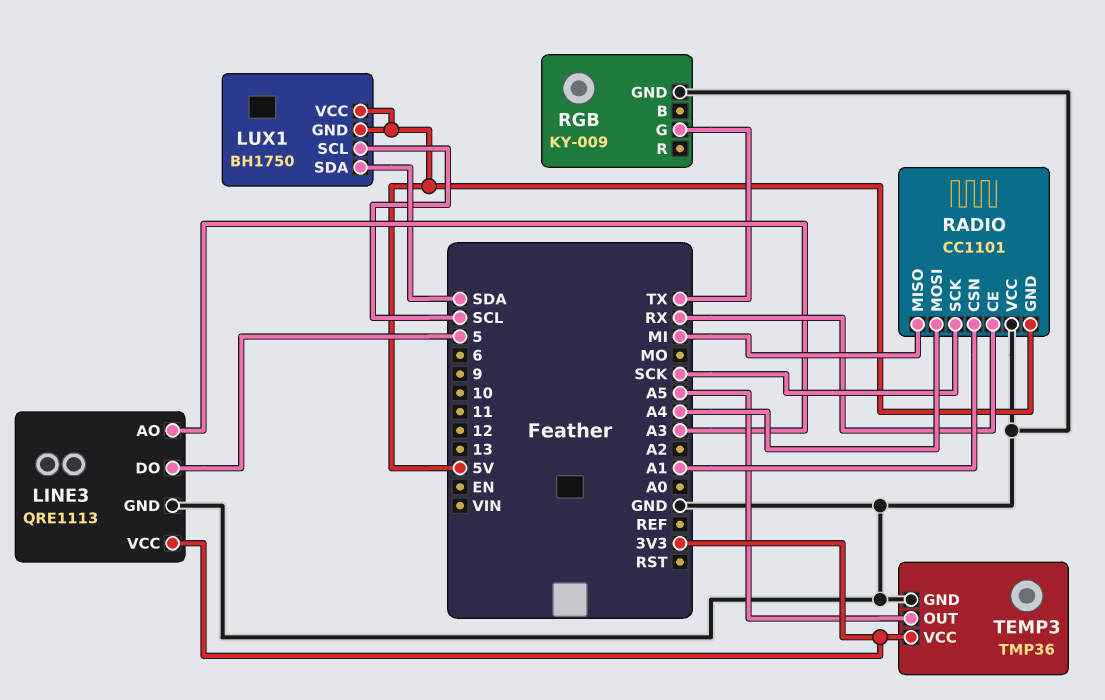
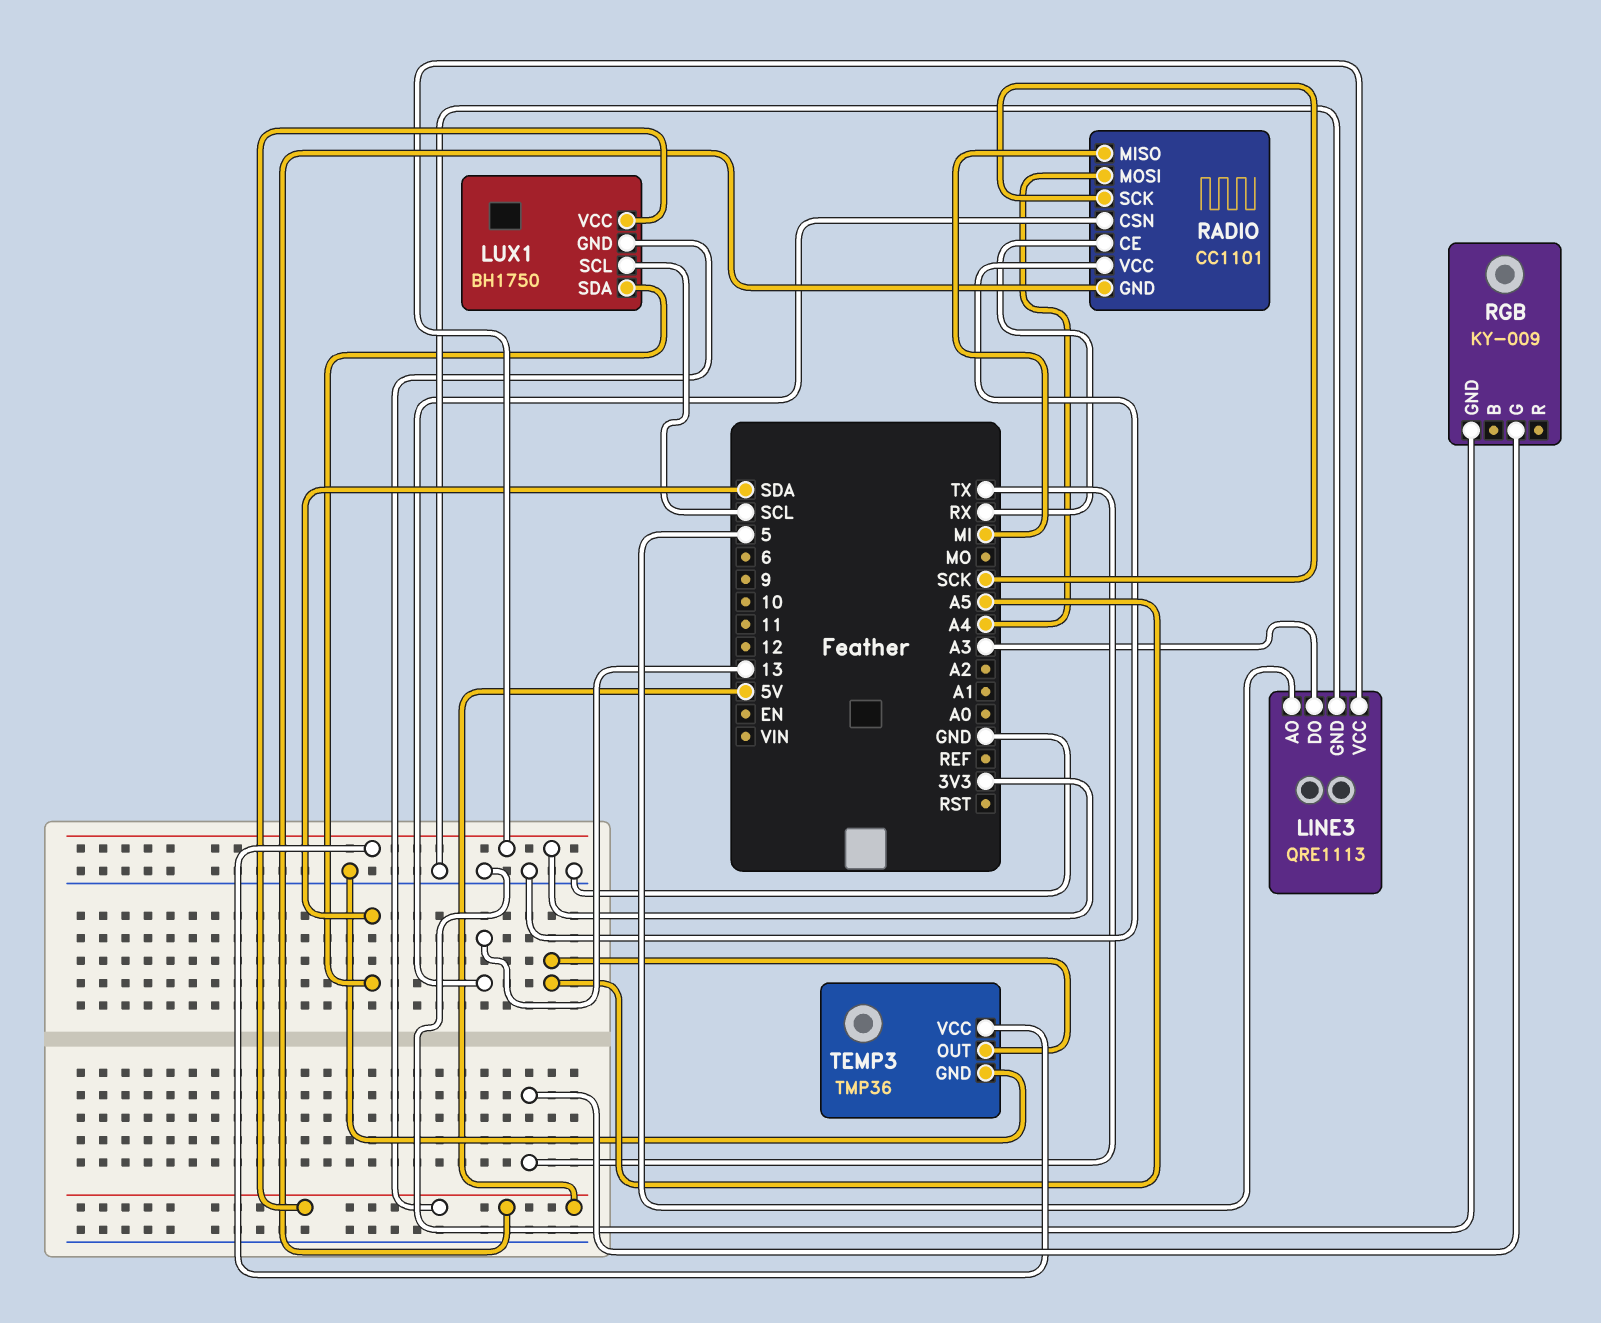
LINE3 pin AO: A3 -> 5
LINE3 pin DO: 5 -> A3
RADIO pin CSN: A1 -> 13

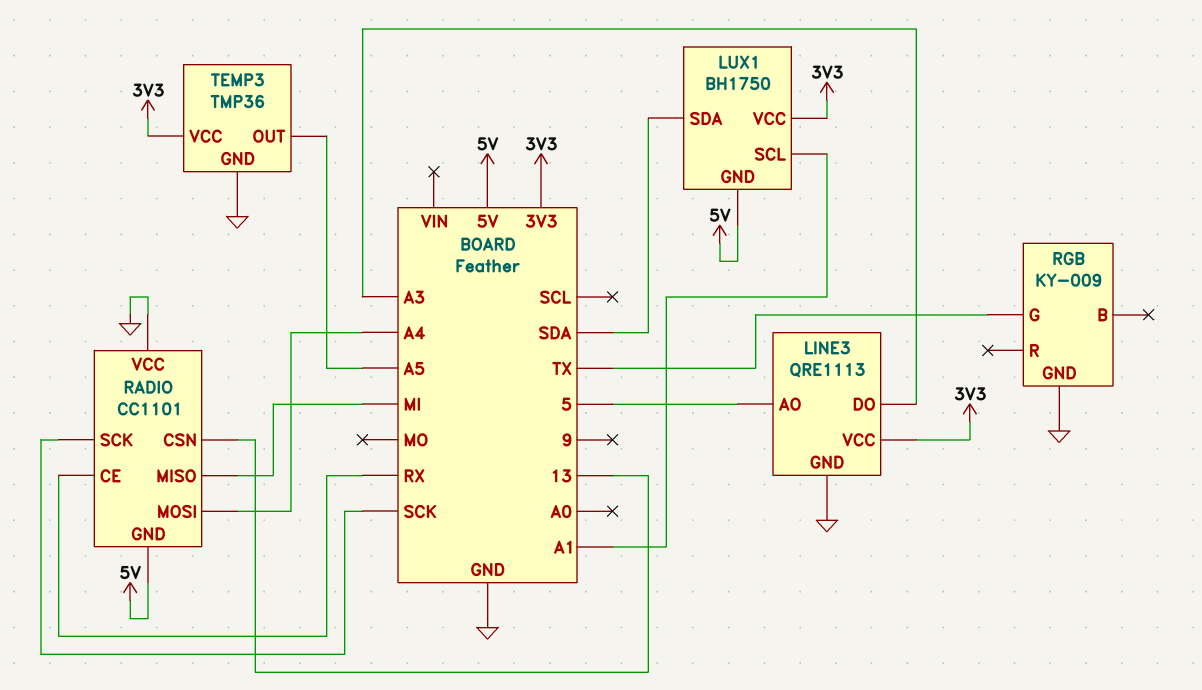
LUX1 pin SCL: SCL -> A1
LUX1 pin VCC: 5V -> 3V3

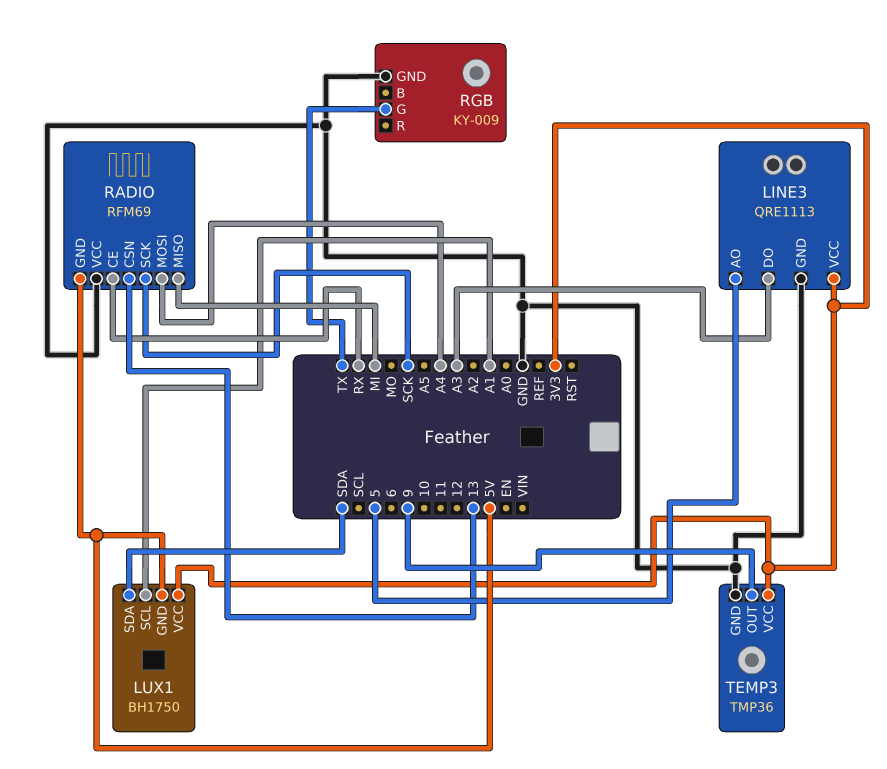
RADIO: CC1101 -> RFM69
TEMP3 pin OUT: A5 -> 9

